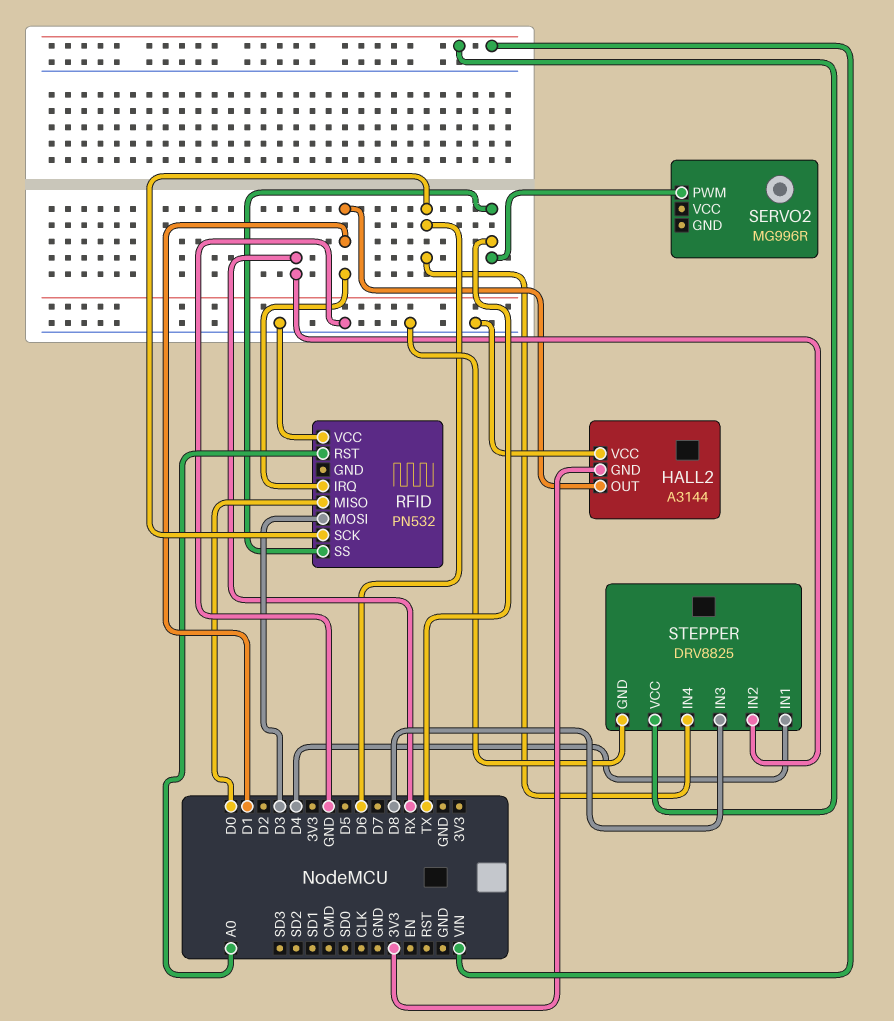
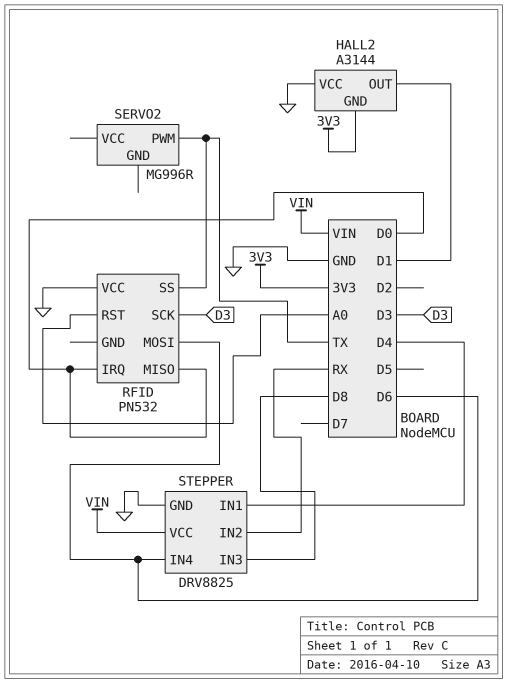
RFID pin IRQ: D1 -> D0
RFID pin MOSI: D3 -> D6
RFID pin SCK: D6 -> D3

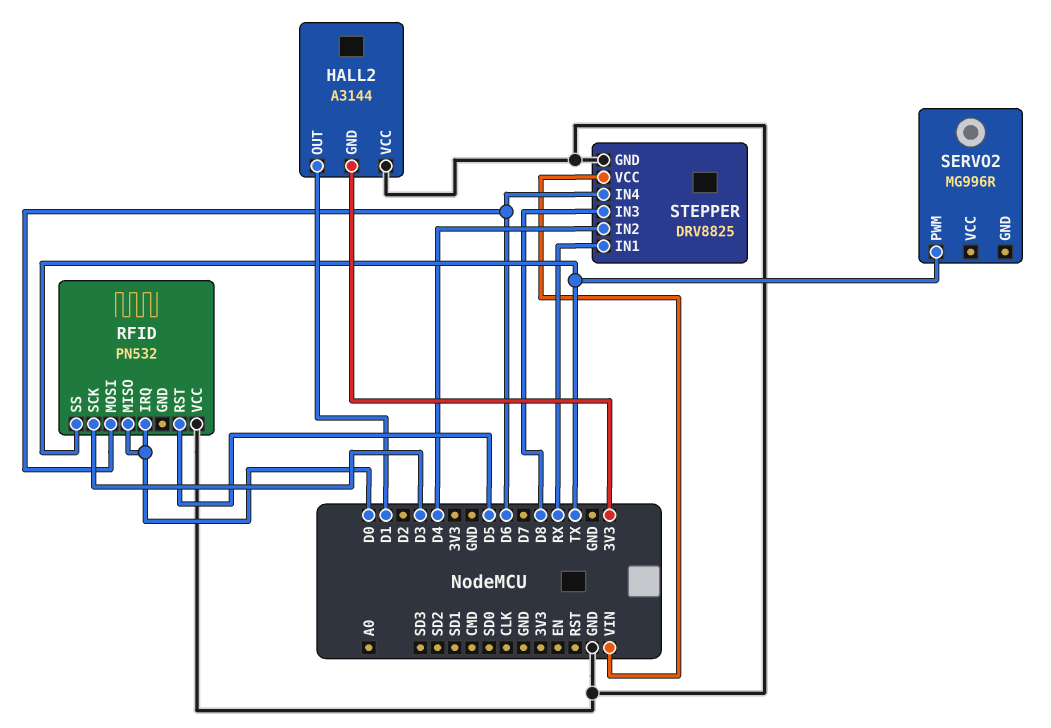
RFID pin RST: A0 -> D5
STEPPER pin IN1: D4 -> RX
STEPPER pin IN2: RX -> D4

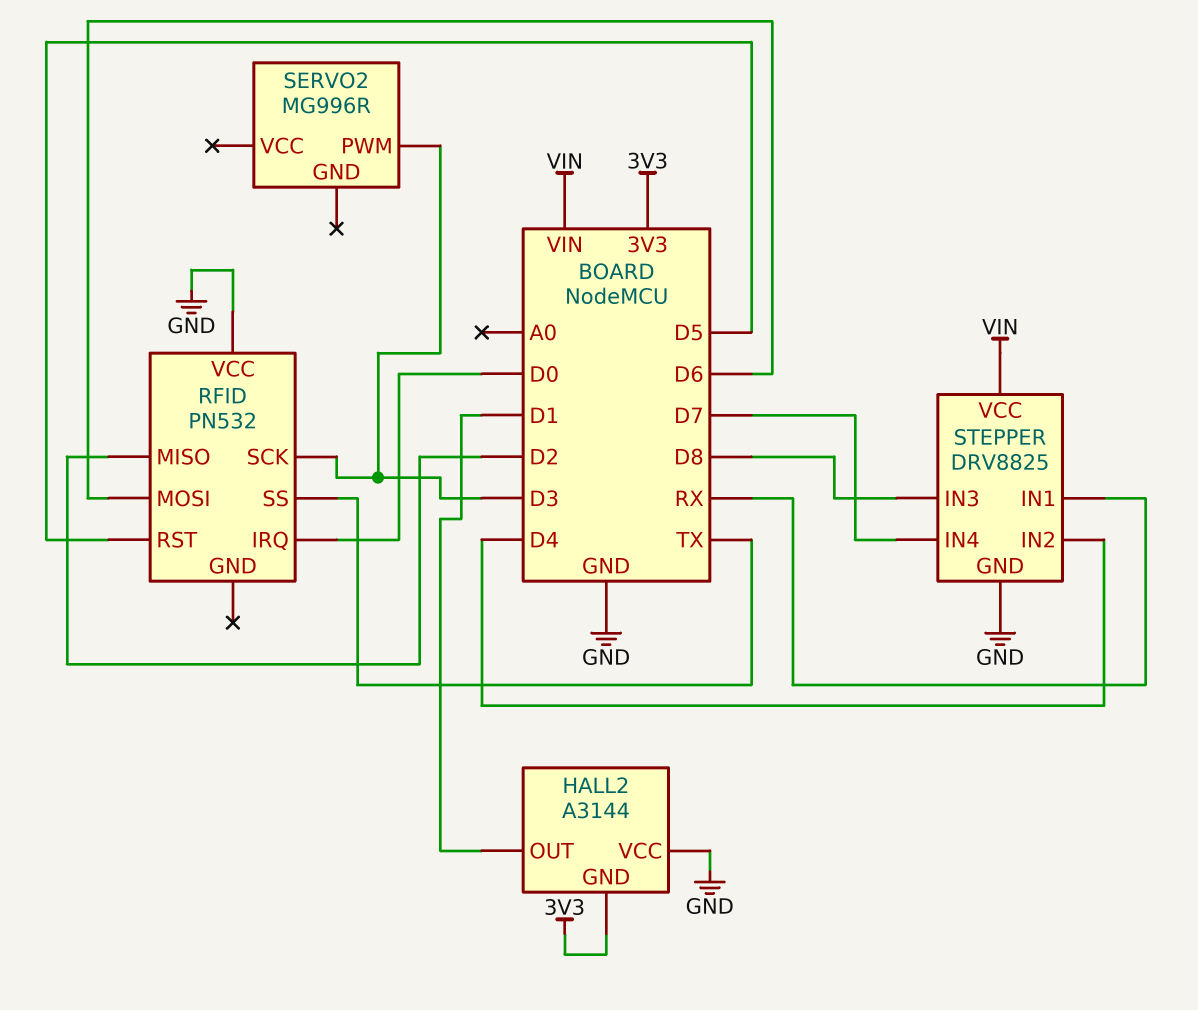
RFID pin MISO: D0 -> D2
SERVO2 pin PWM: TX -> D3
STEPPER pin IN4: D6 -> D7

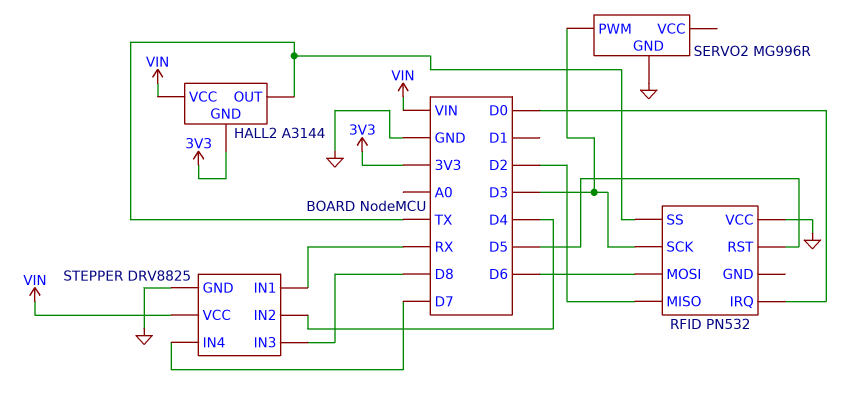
HALL2 pin OUT: D1 -> TX
HALL2 pin VCC: GND -> VIN
SERVO2 pin GND: none -> GND

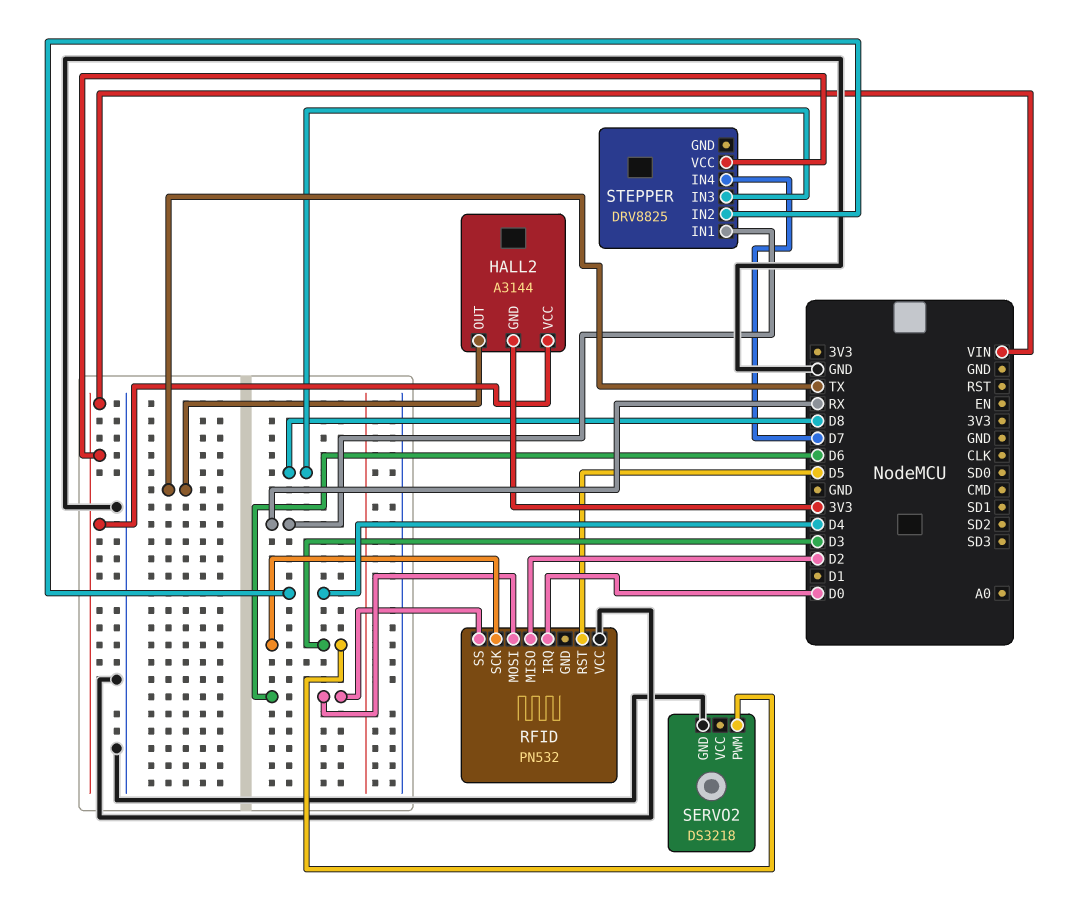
RFID pin SS: TX -> D6
SERVO2: MG996R -> DS3218
STEPPER pin GND: GND -> none

